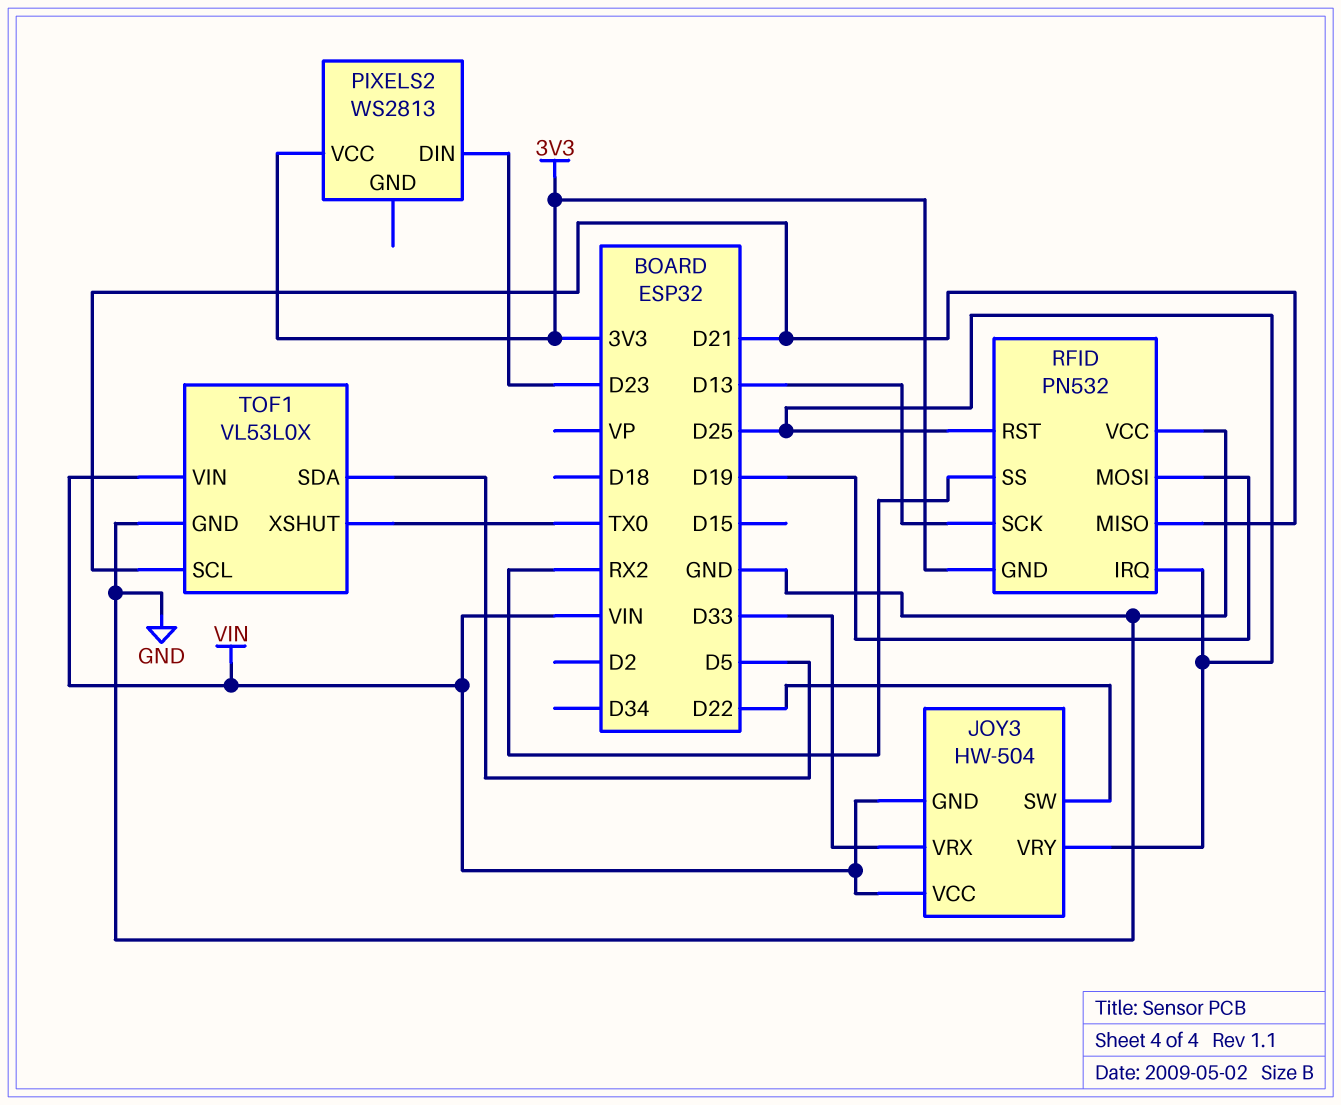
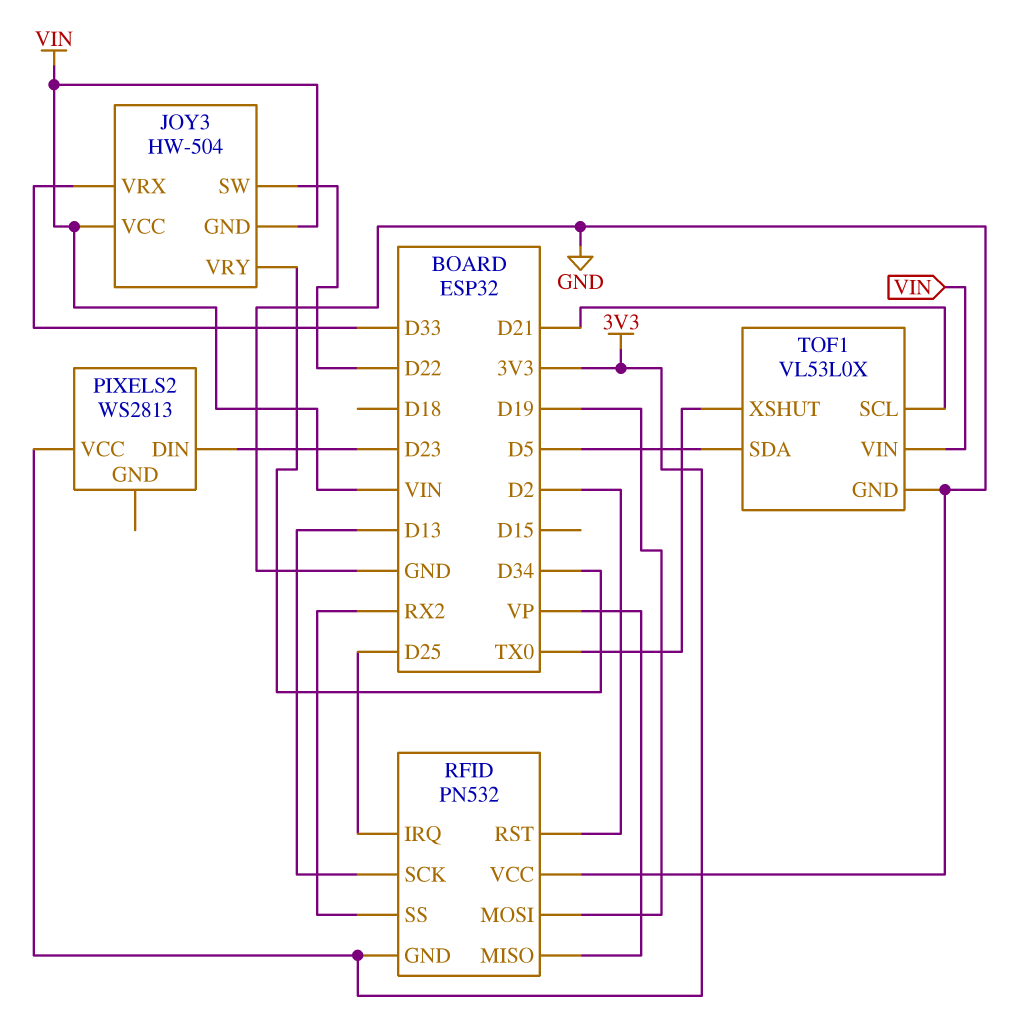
JOY3 pin VRY: D25 -> D34
RFID pin MISO: D21 -> VP
RFID pin RST: D25 -> D2

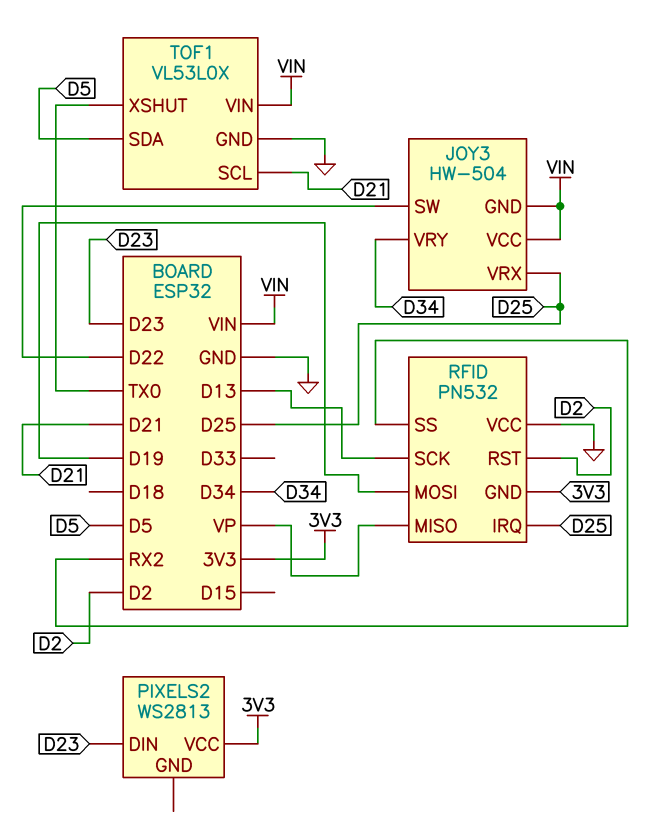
JOY3 pin VRX: D33 -> D25

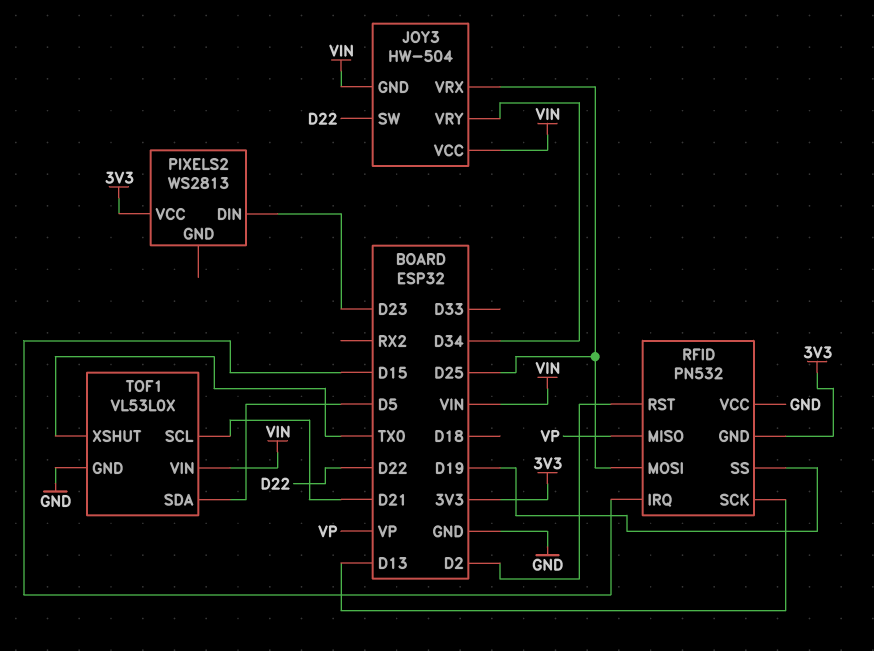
RFID pin IRQ: D25 -> D15
RFID pin MOSI: D19 -> D25
RFID pin SS: RX2 -> D19

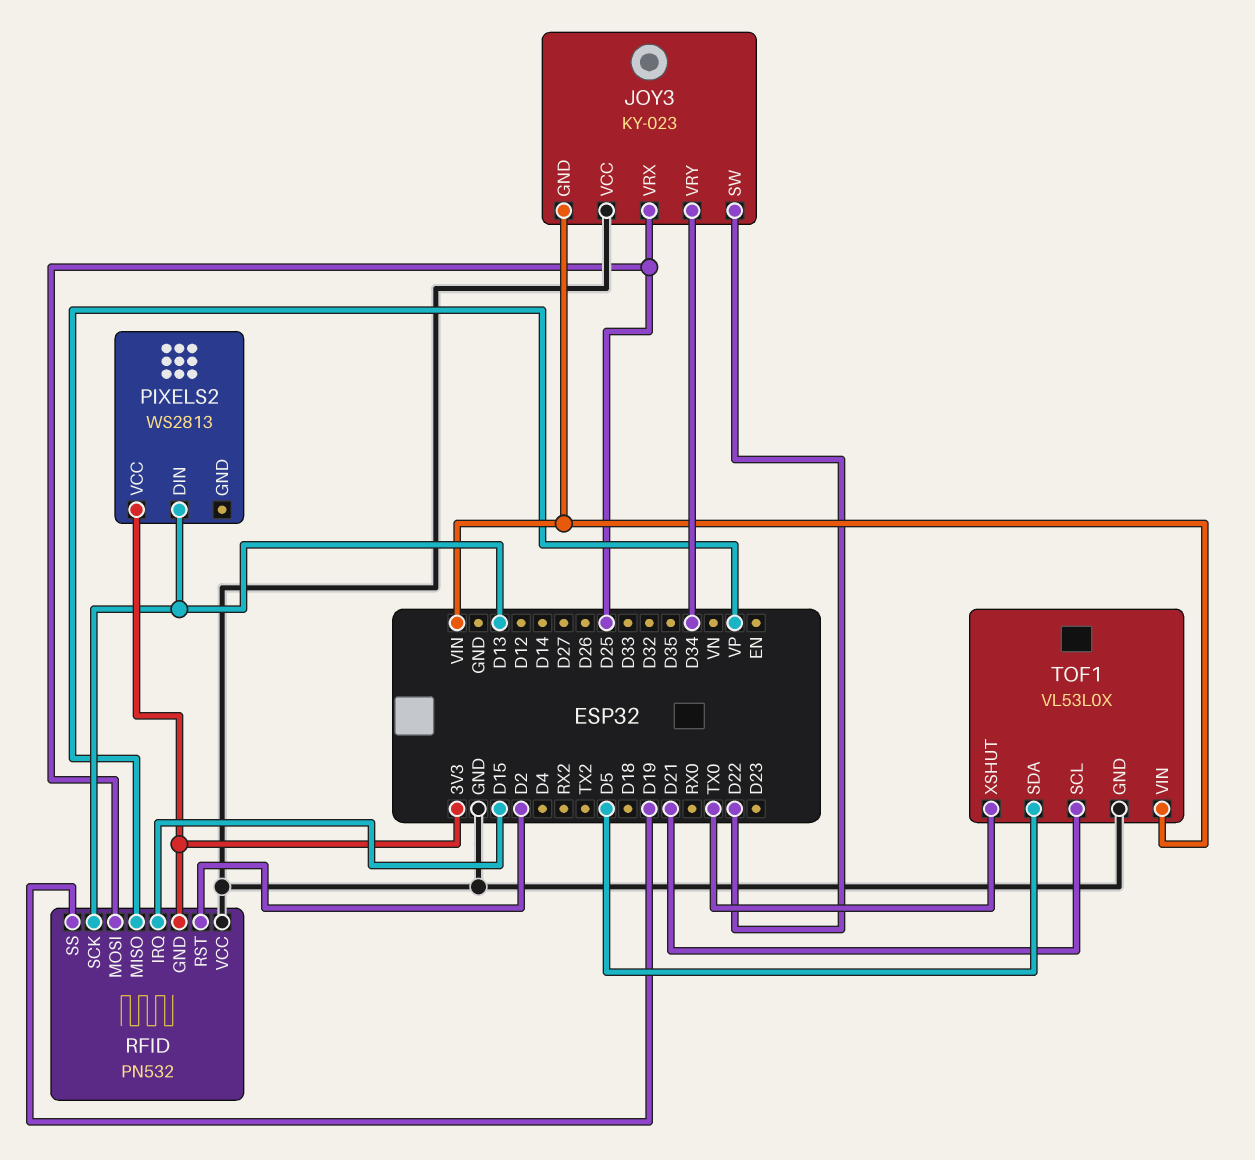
JOY3: HW-504 -> KY-023
JOY3 pin VCC: VIN -> GND
PIXELS2 pin DIN: D23 -> D13

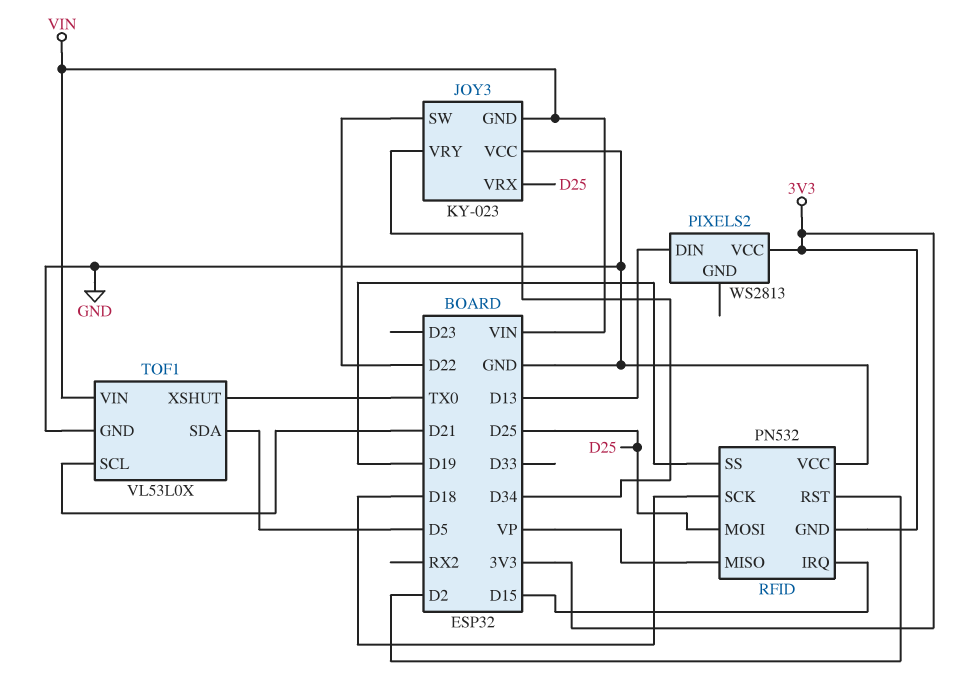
RFID pin SCK: D13 -> D18

